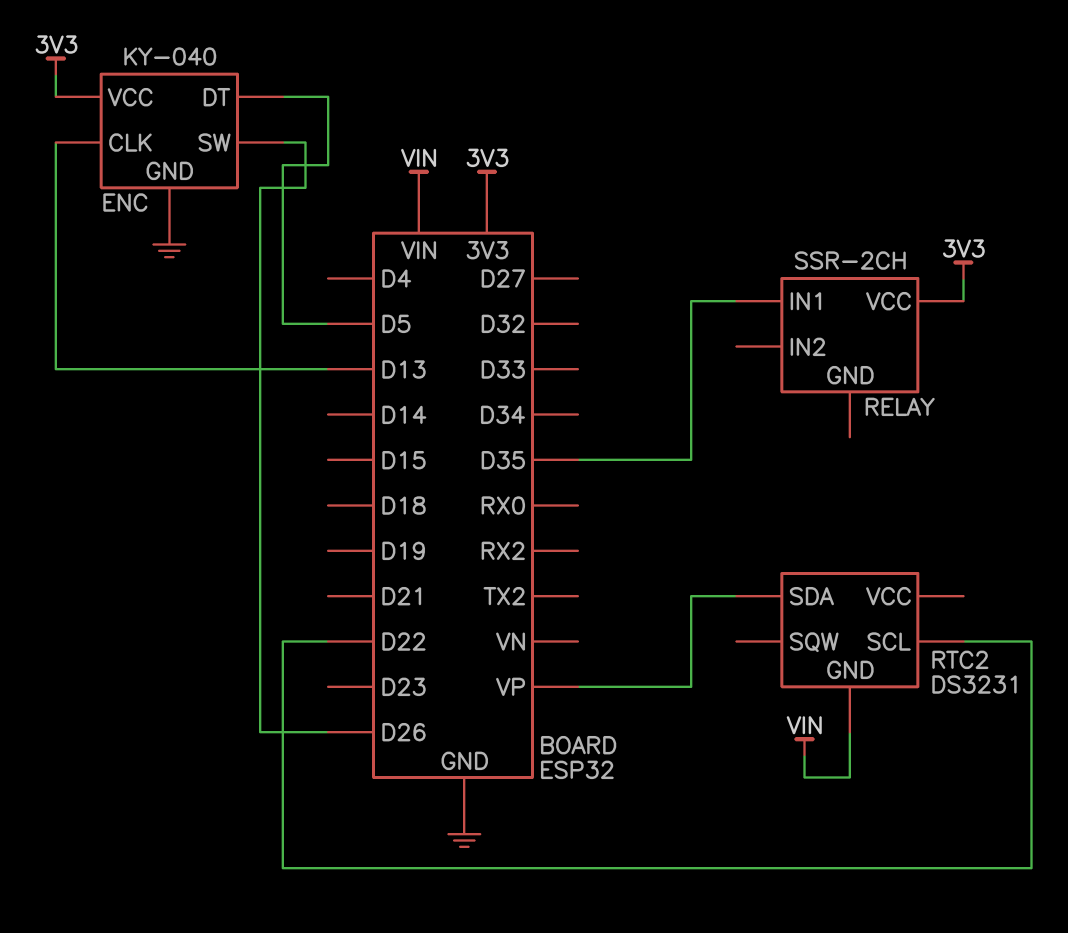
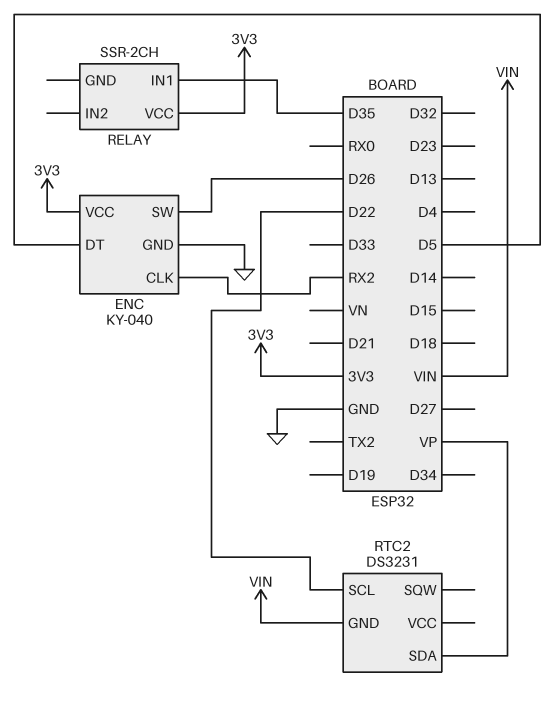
ENC pin CLK: D13 -> RX2

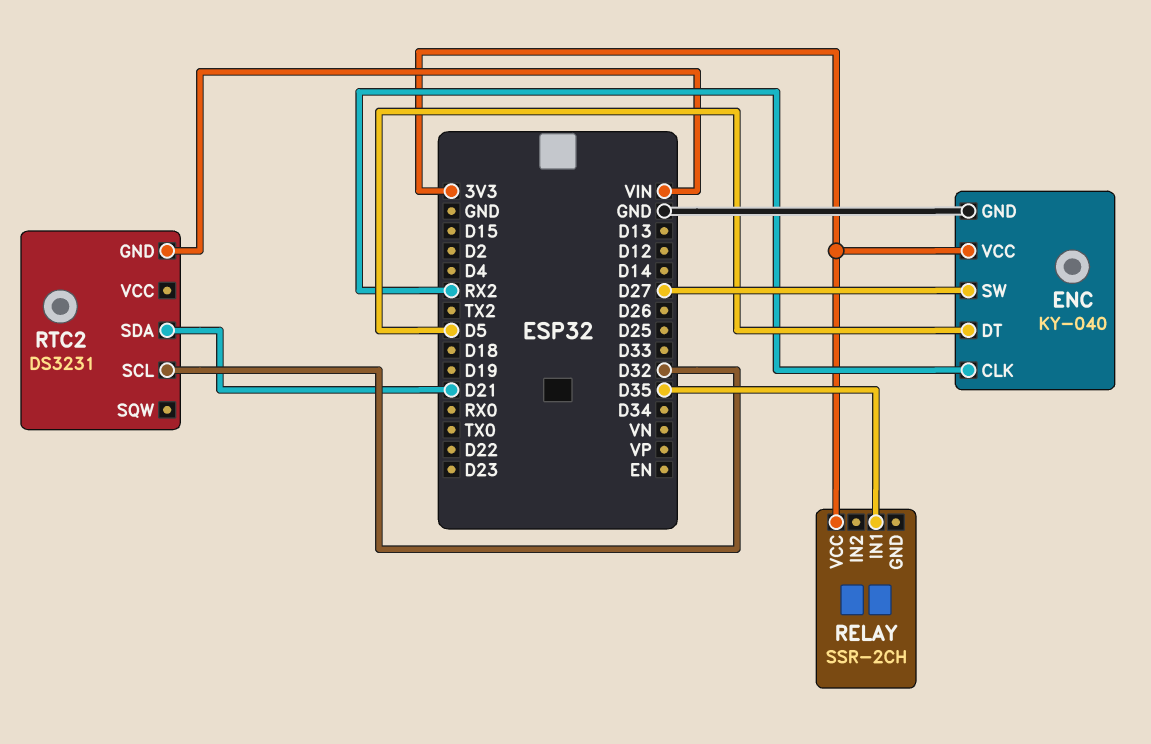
ENC pin SW: D26 -> D27
RTC2 pin SCL: D22 -> D32
RTC2 pin SDA: VP -> D21

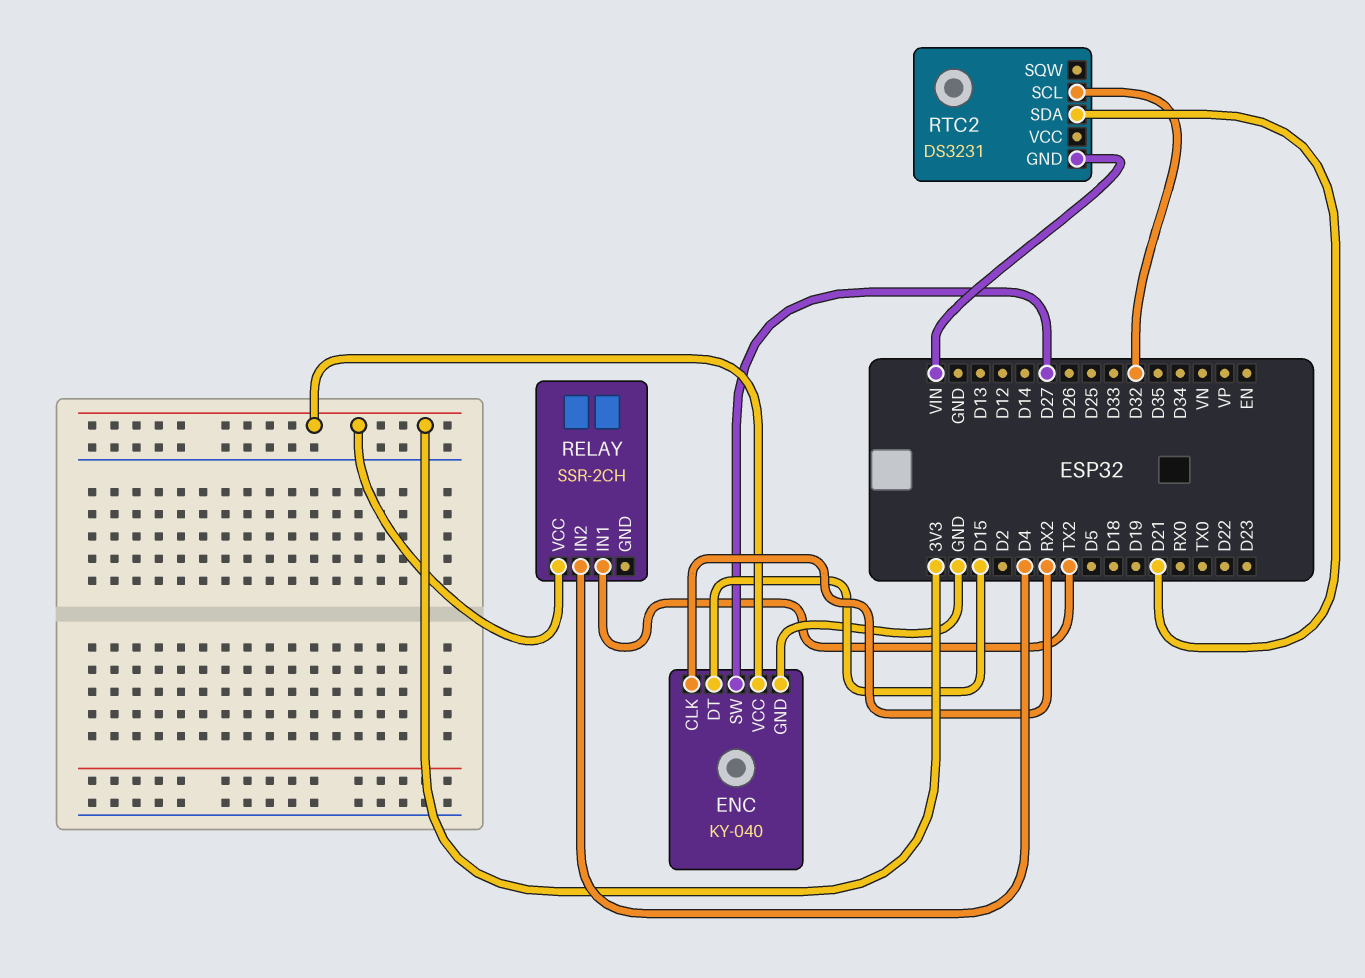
ENC pin DT: D5 -> D15
RELAY pin IN1: D35 -> TX2
RELAY pin IN2: none -> D4

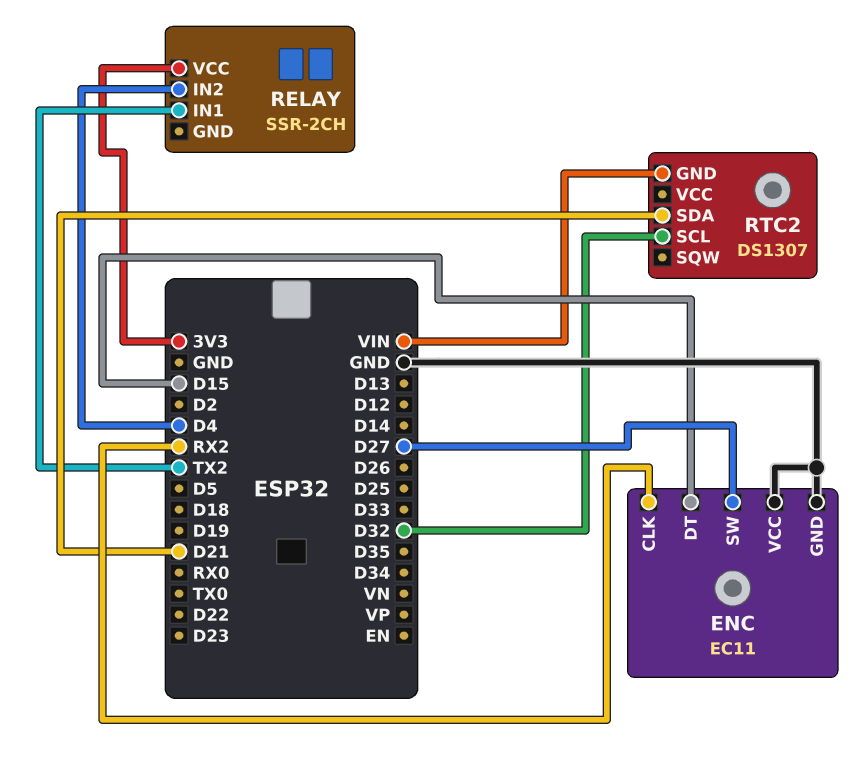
ENC: KY-040 -> EC11
ENC pin VCC: 3V3 -> GND
RTC2: DS3231 -> DS1307

